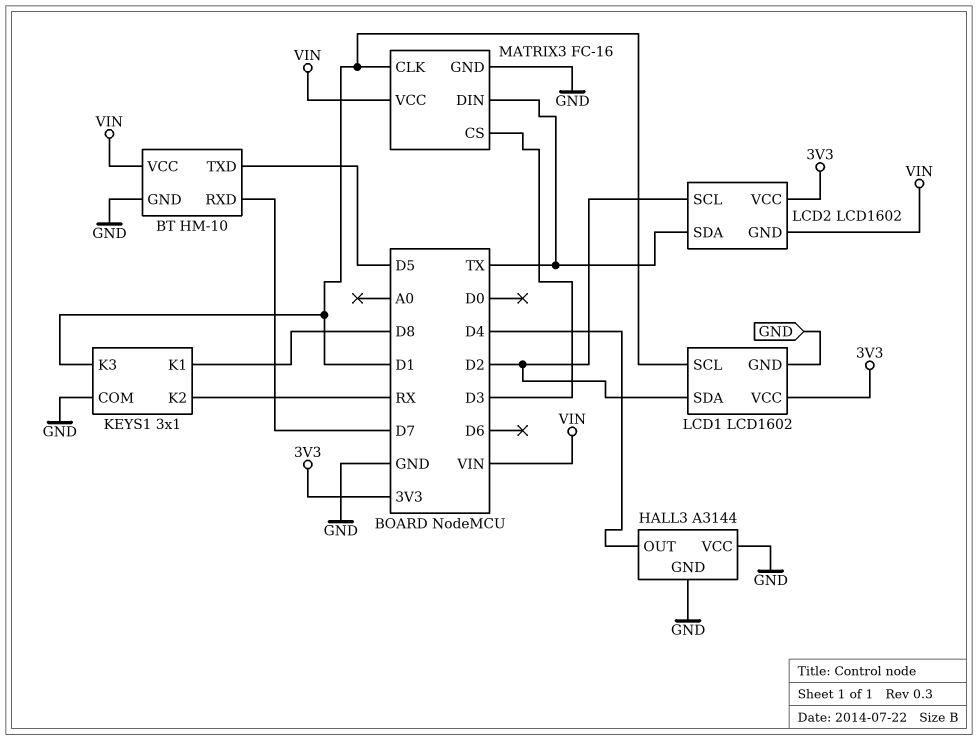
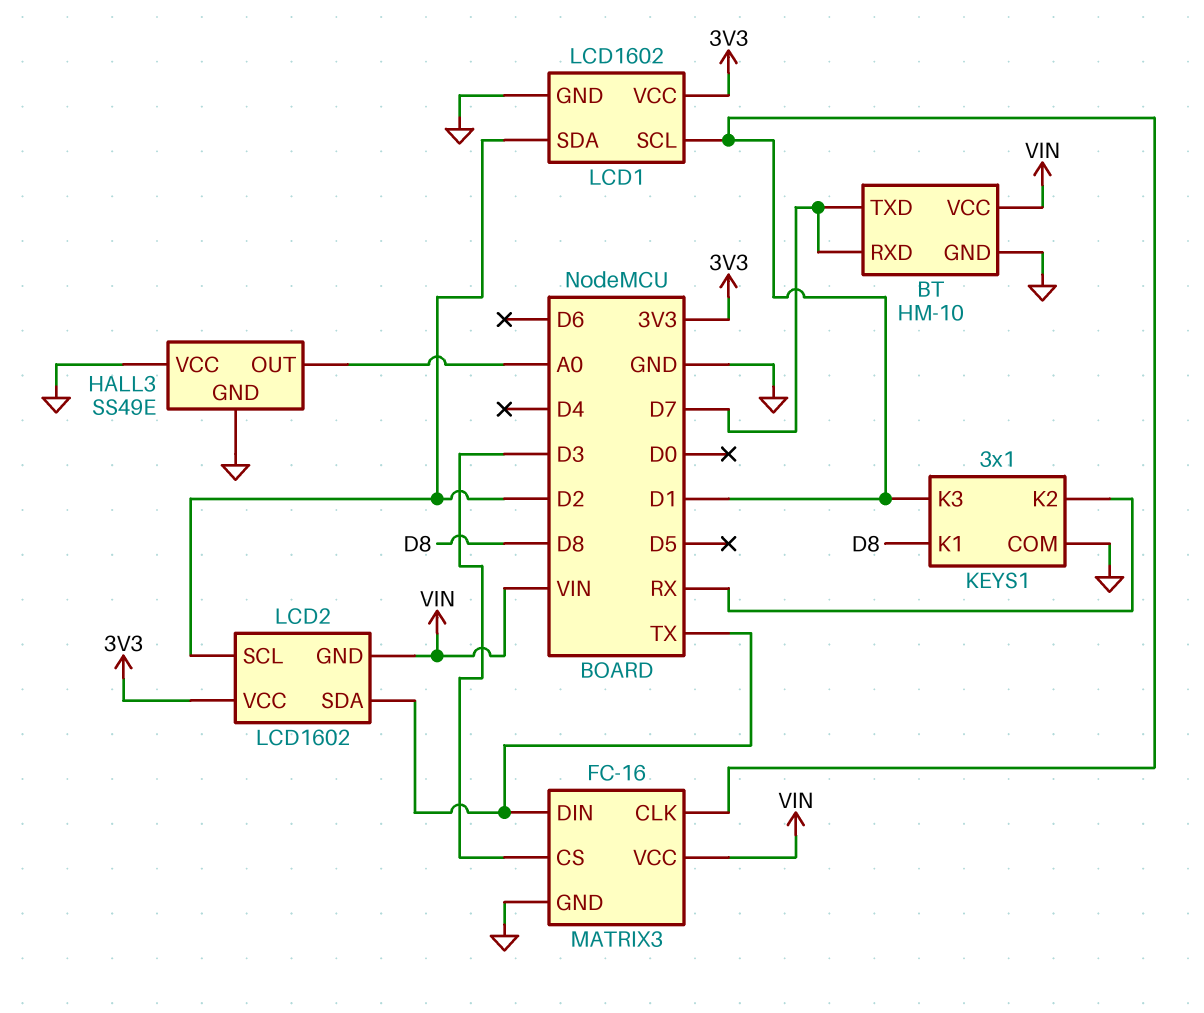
BT pin TXD: D5 -> D7
HALL3: A3144 -> SS49E
HALL3 pin OUT: D4 -> A0

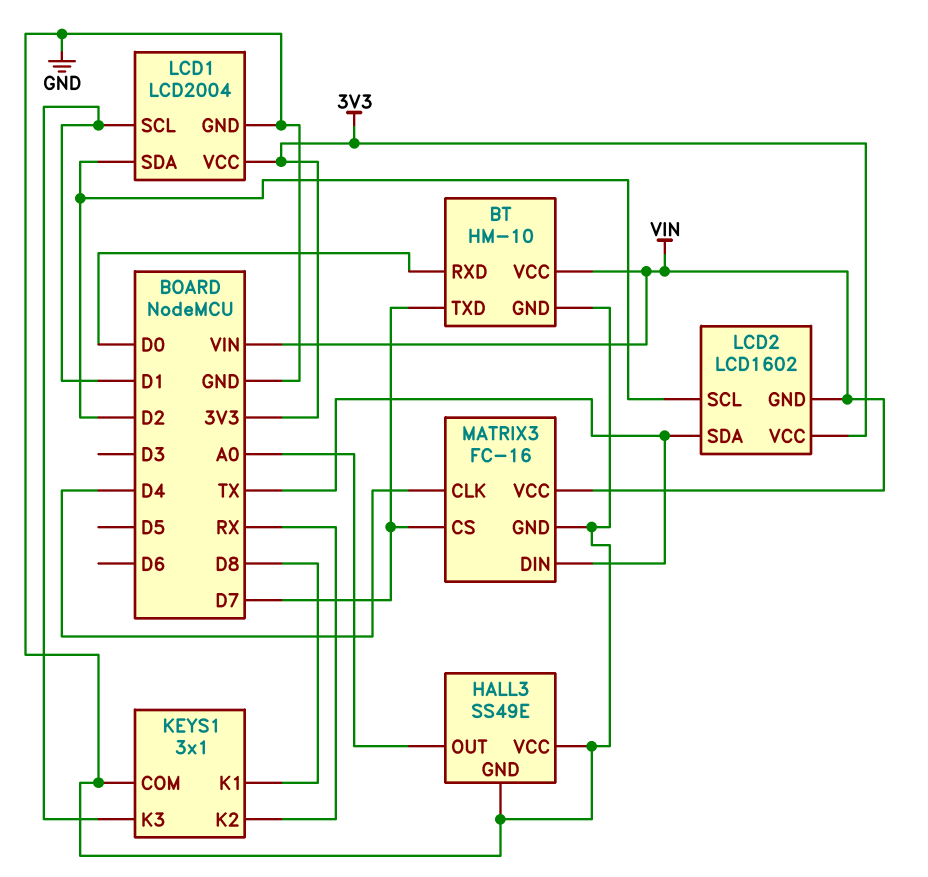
BT pin RXD: D7 -> D0
LCD1: LCD1602 -> LCD2004
MATRIX3 pin CLK: D1 -> D4
MATRIX3 pin CS: D3 -> D7

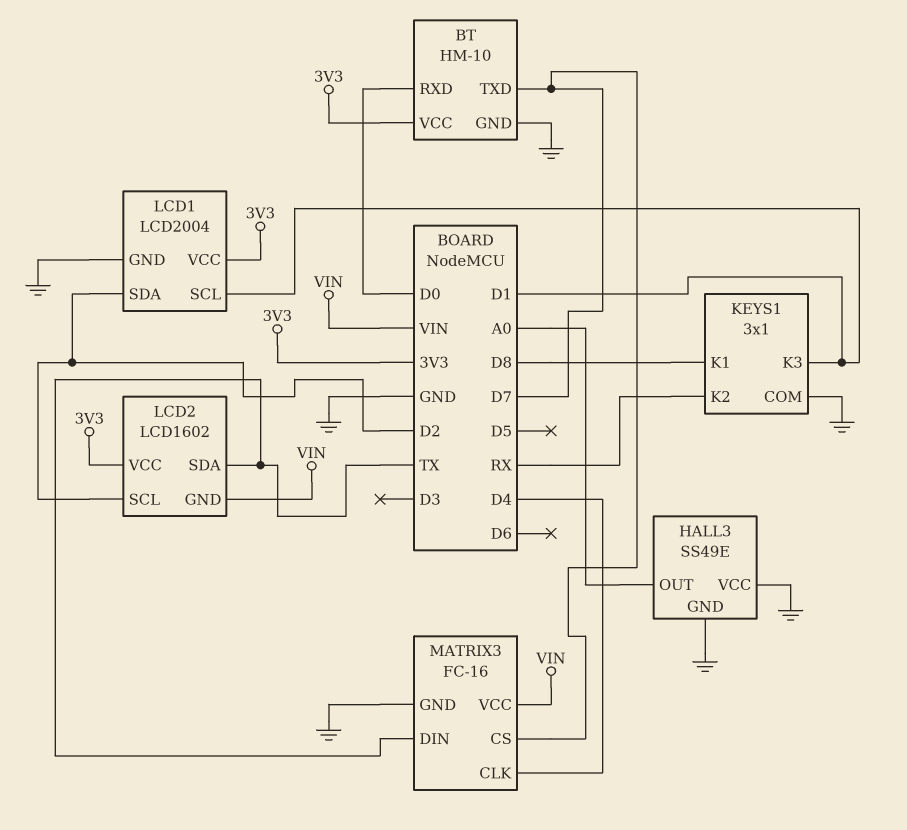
BT pin VCC: VIN -> 3V3

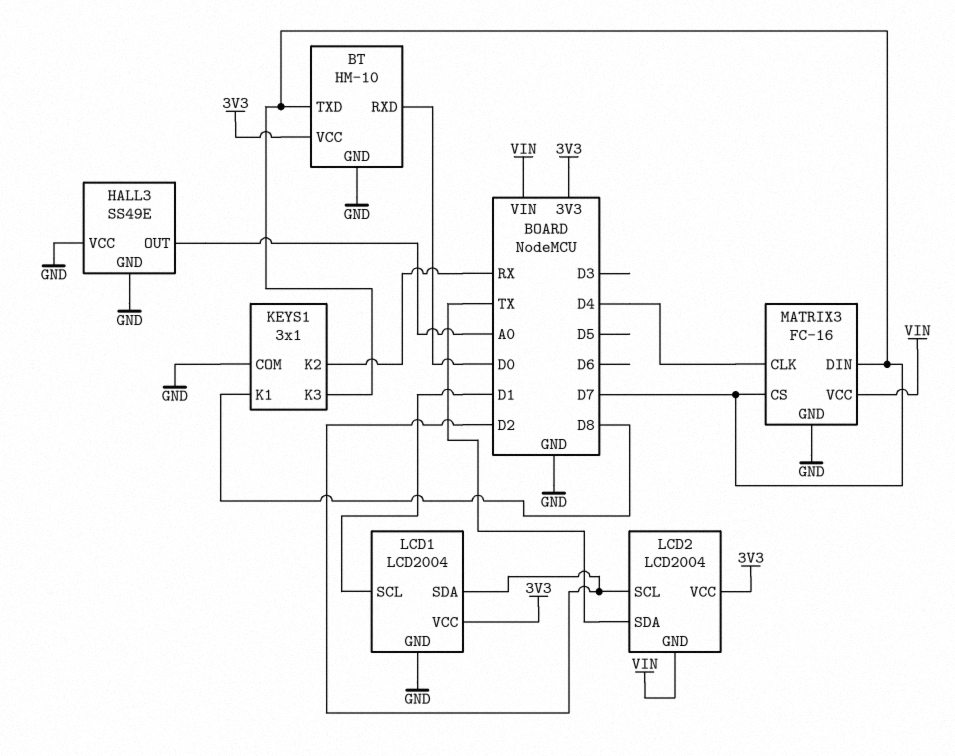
KEYS1 pin K3: D1 -> D7
LCD2: LCD1602 -> LCD2004
MATRIX3 pin DIN: TX -> D7

